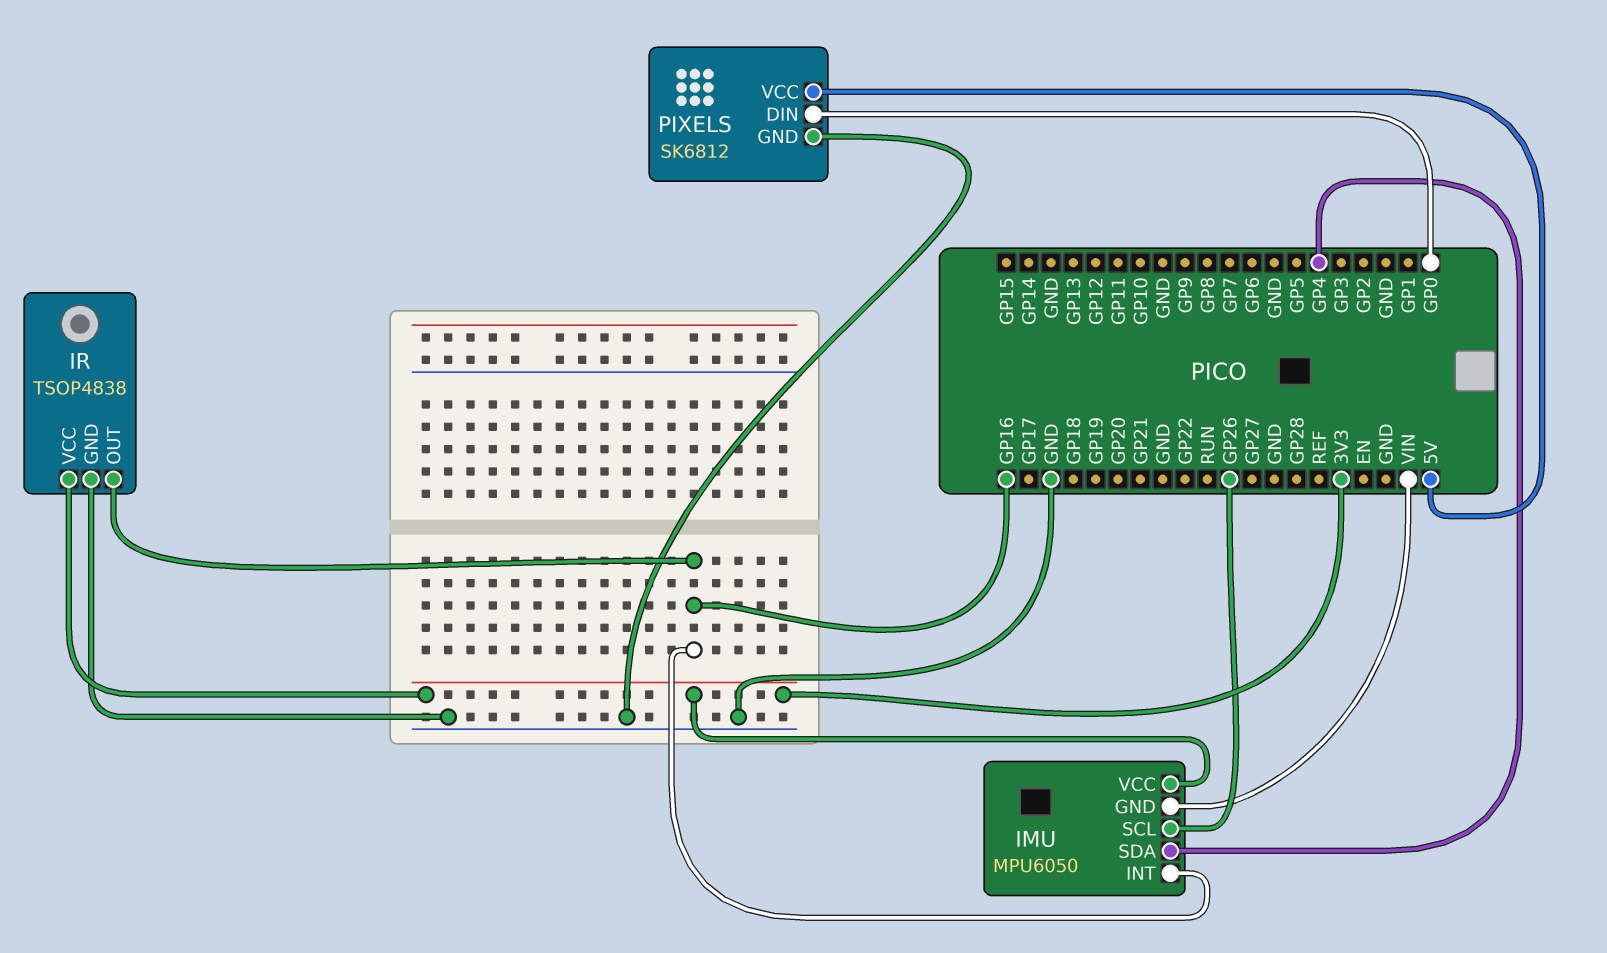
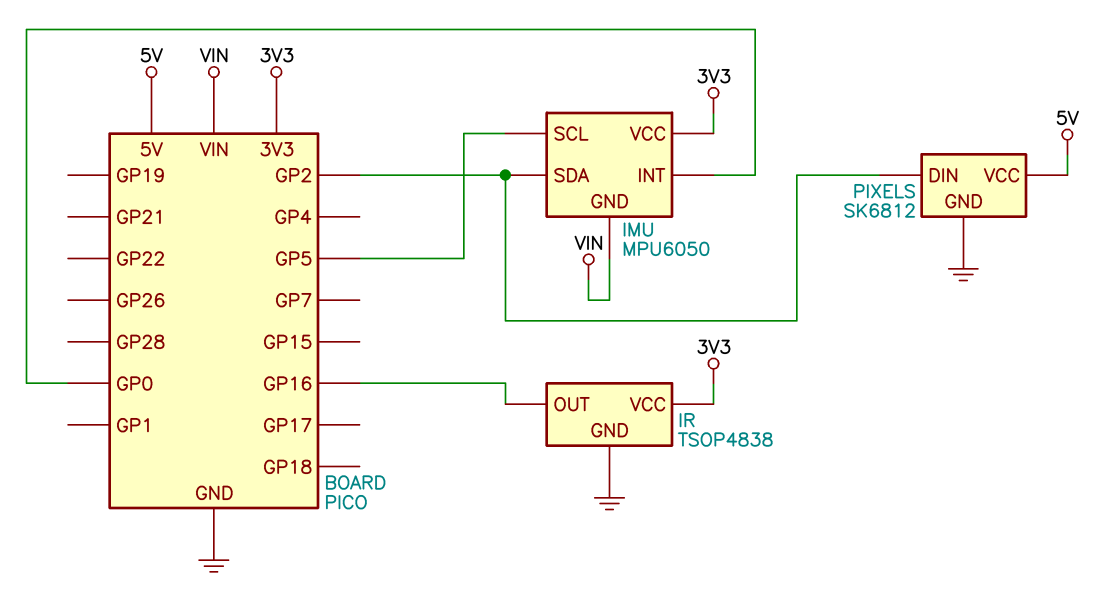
IMU pin INT: GP16 -> GP0
IMU pin SCL: GP26 -> GP5
IMU pin SDA: GP4 -> GP2
PIXELS pin DIN: GP0 -> GP2

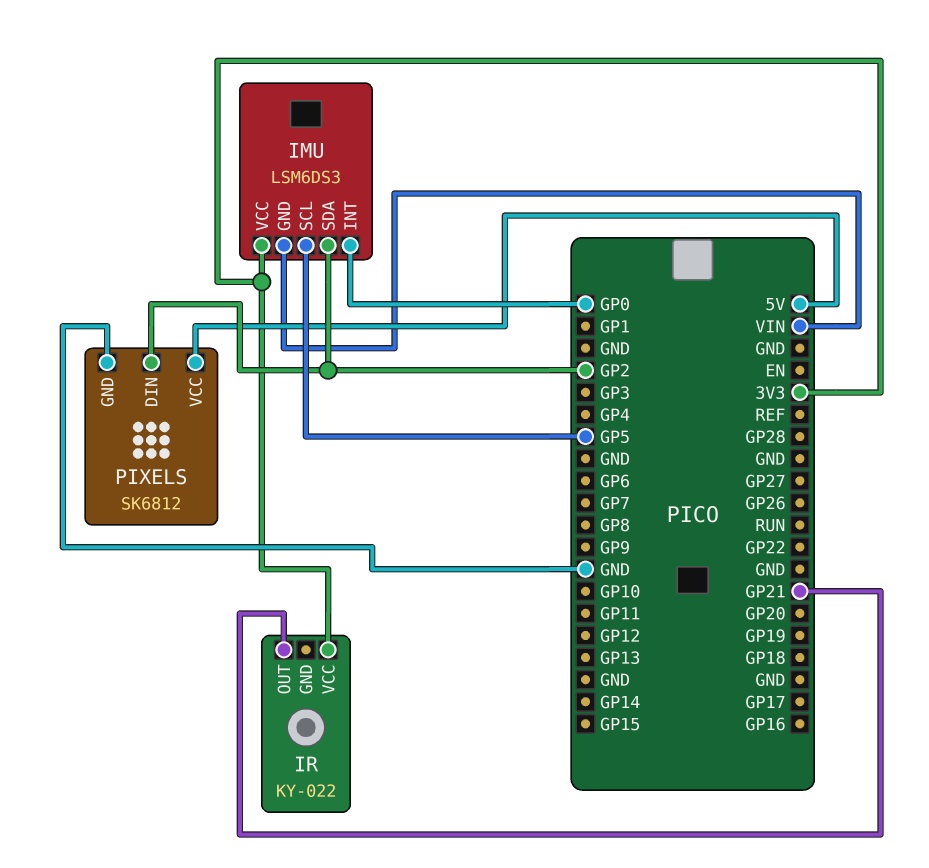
IMU: MPU6050 -> LSM6DS3
IR: TSOP4838 -> KY-022
IR pin GND: GND -> none
IR pin OUT: GP16 -> GP21

